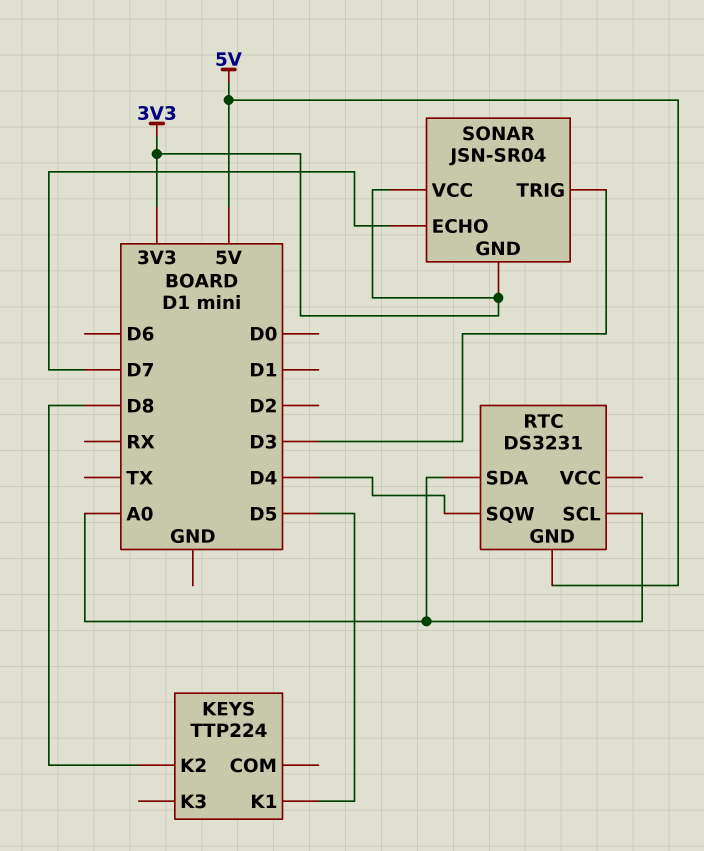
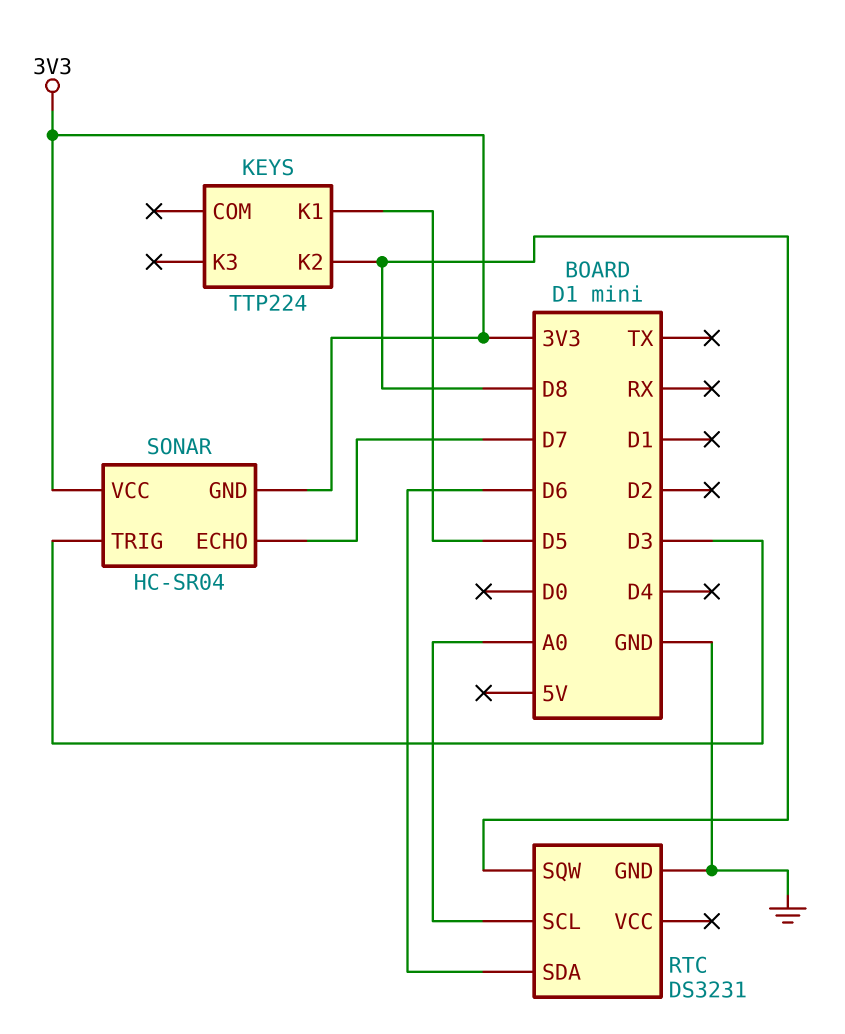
RTC pin GND: 5V -> GND
RTC pin SDA: A0 -> D6
RTC pin SQW: D4 -> D8
SONAR: JSN-SR04 -> HC-SR04

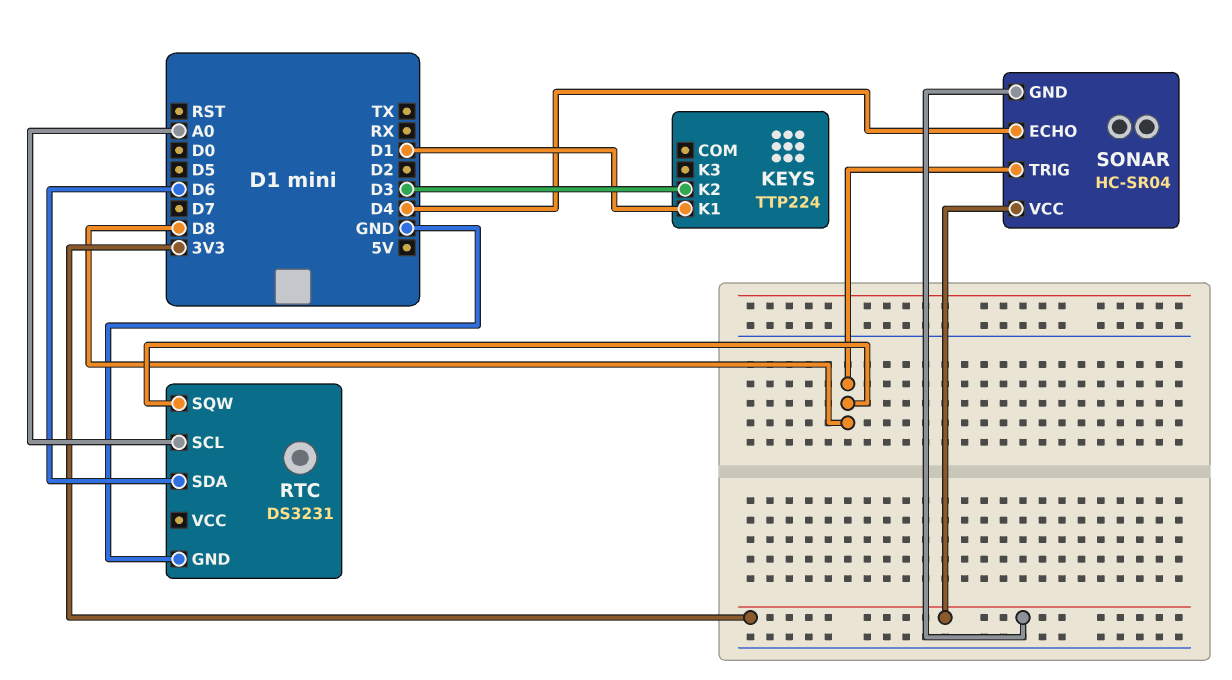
KEYS pin K1: D5 -> D1
KEYS pin K2: D8 -> D3
SONAR pin ECHO: D7 -> D4
SONAR pin TRIG: D3 -> D8

